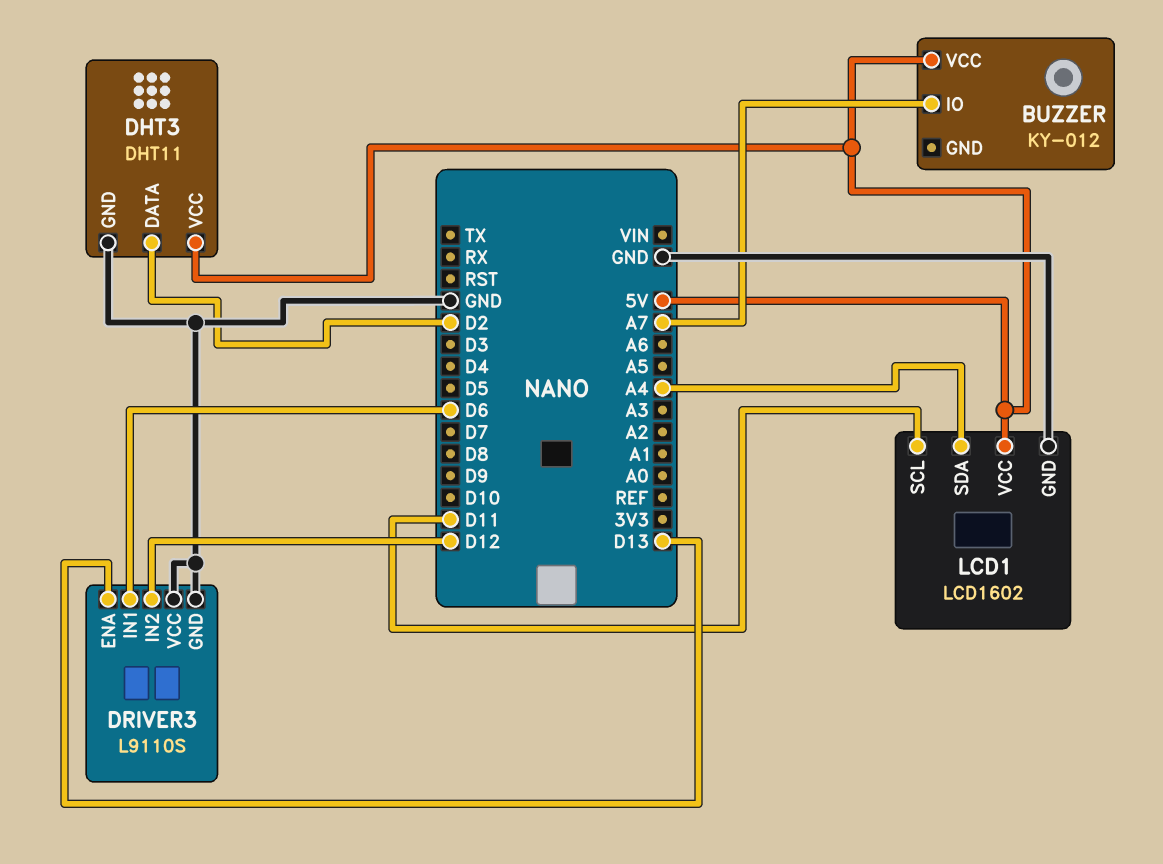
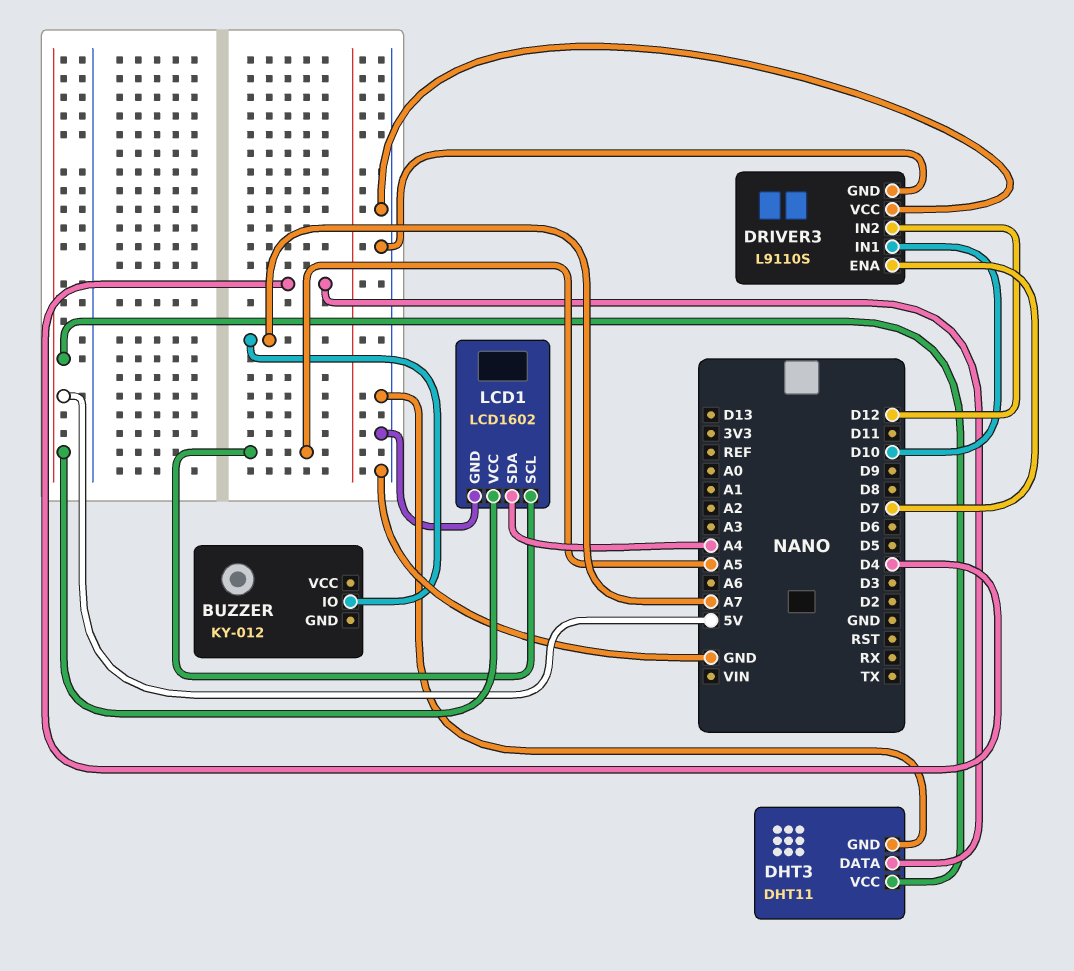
BUZZER pin VCC: 5V -> none
DHT3 pin DATA: D2 -> D4
DRIVER3 pin ENA: D13 -> D7
DRIVER3 pin IN1: D6 -> D10
LCD1 pin SCL: D11 -> A5

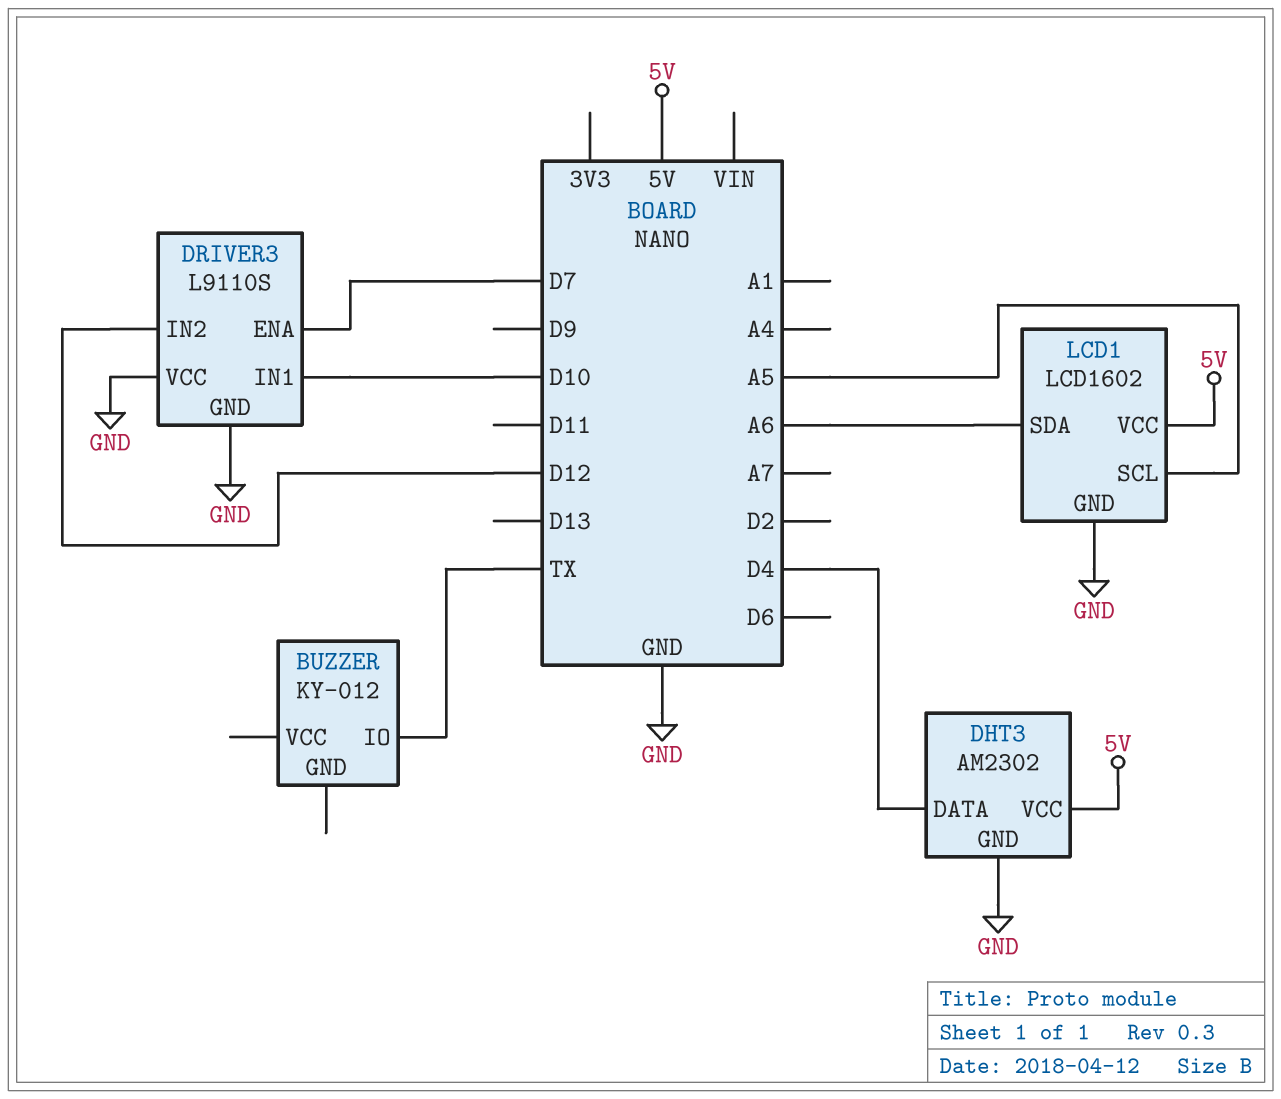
BUZZER pin IO: A7 -> TX
DHT3: DHT11 -> AM2302
LCD1 pin SDA: A4 -> A6

